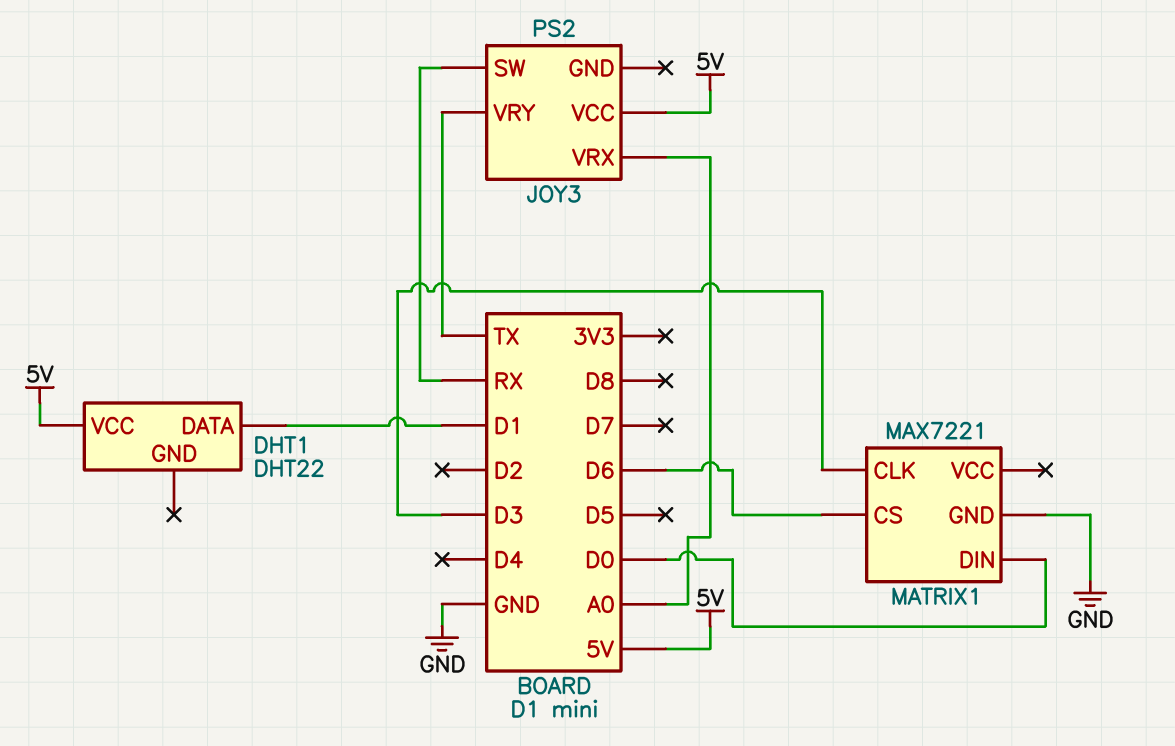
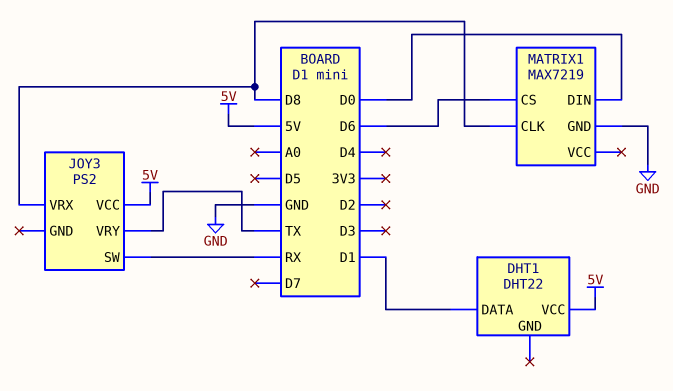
JOY3 pin VRX: A0 -> D8
MATRIX1: MAX7221 -> MAX7219
MATRIX1 pin CLK: D3 -> D8

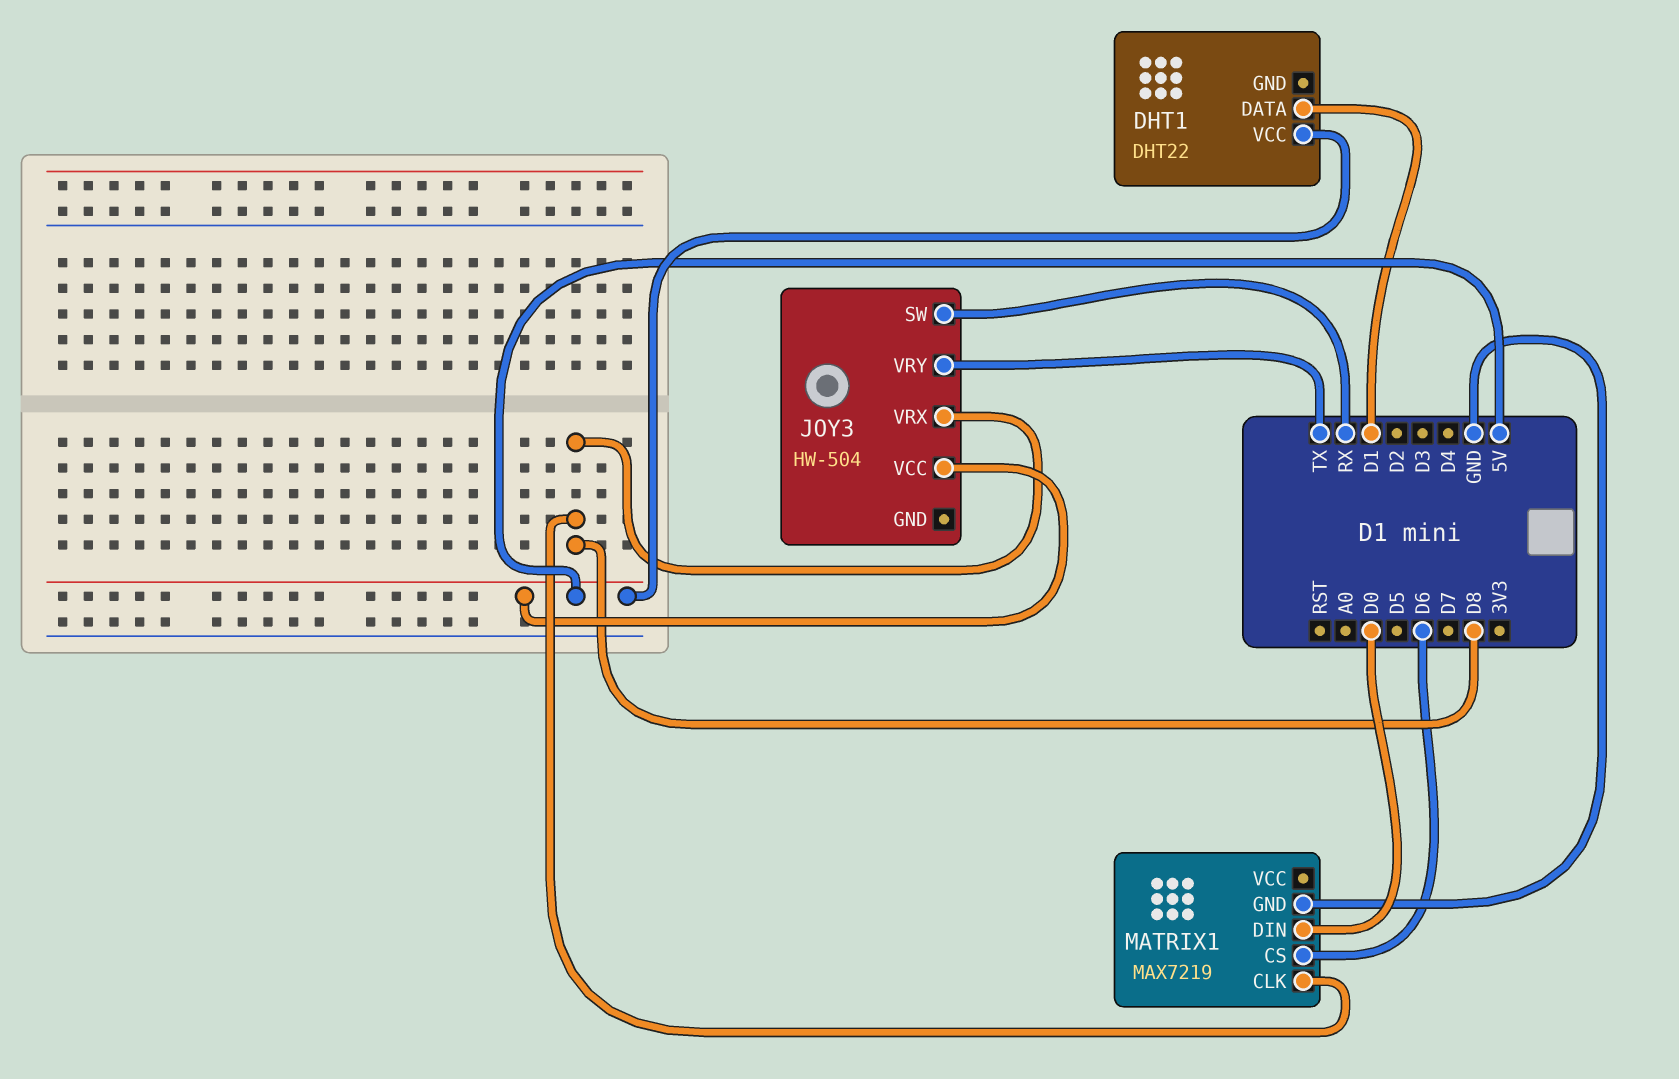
JOY3: PS2 -> HW-504

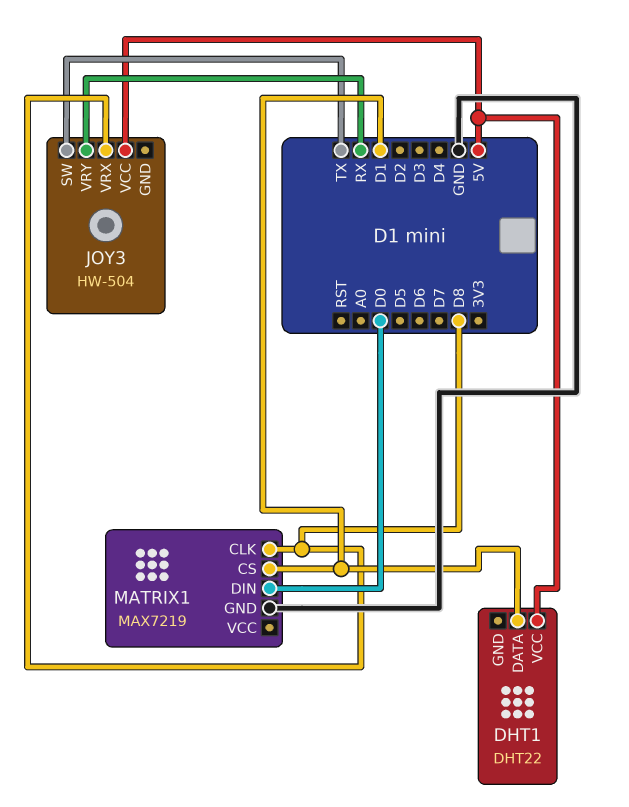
JOY3 pin SW: RX -> TX
JOY3 pin VRY: TX -> RX
MATRIX1 pin CS: D6 -> D1

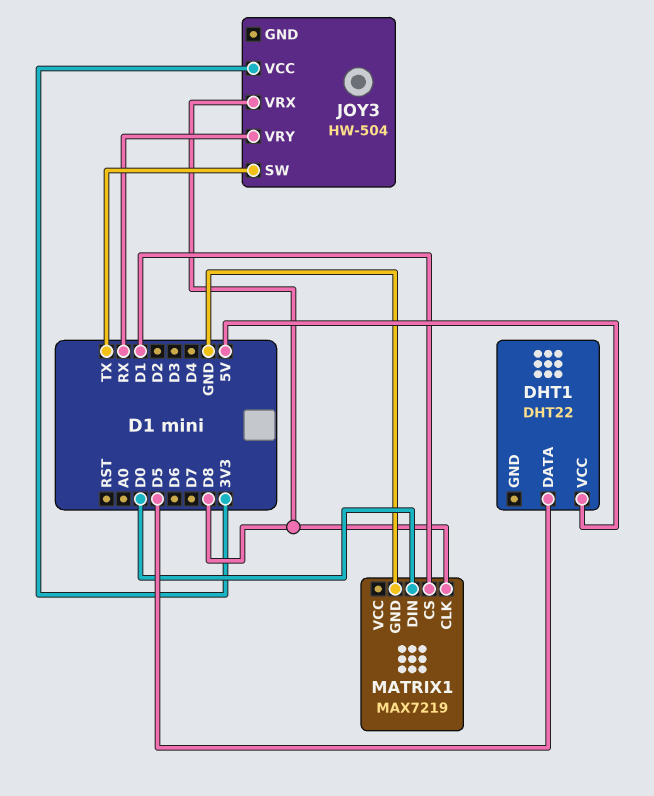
DHT1 pin DATA: D1 -> D5
JOY3 pin VCC: 5V -> 3V3

